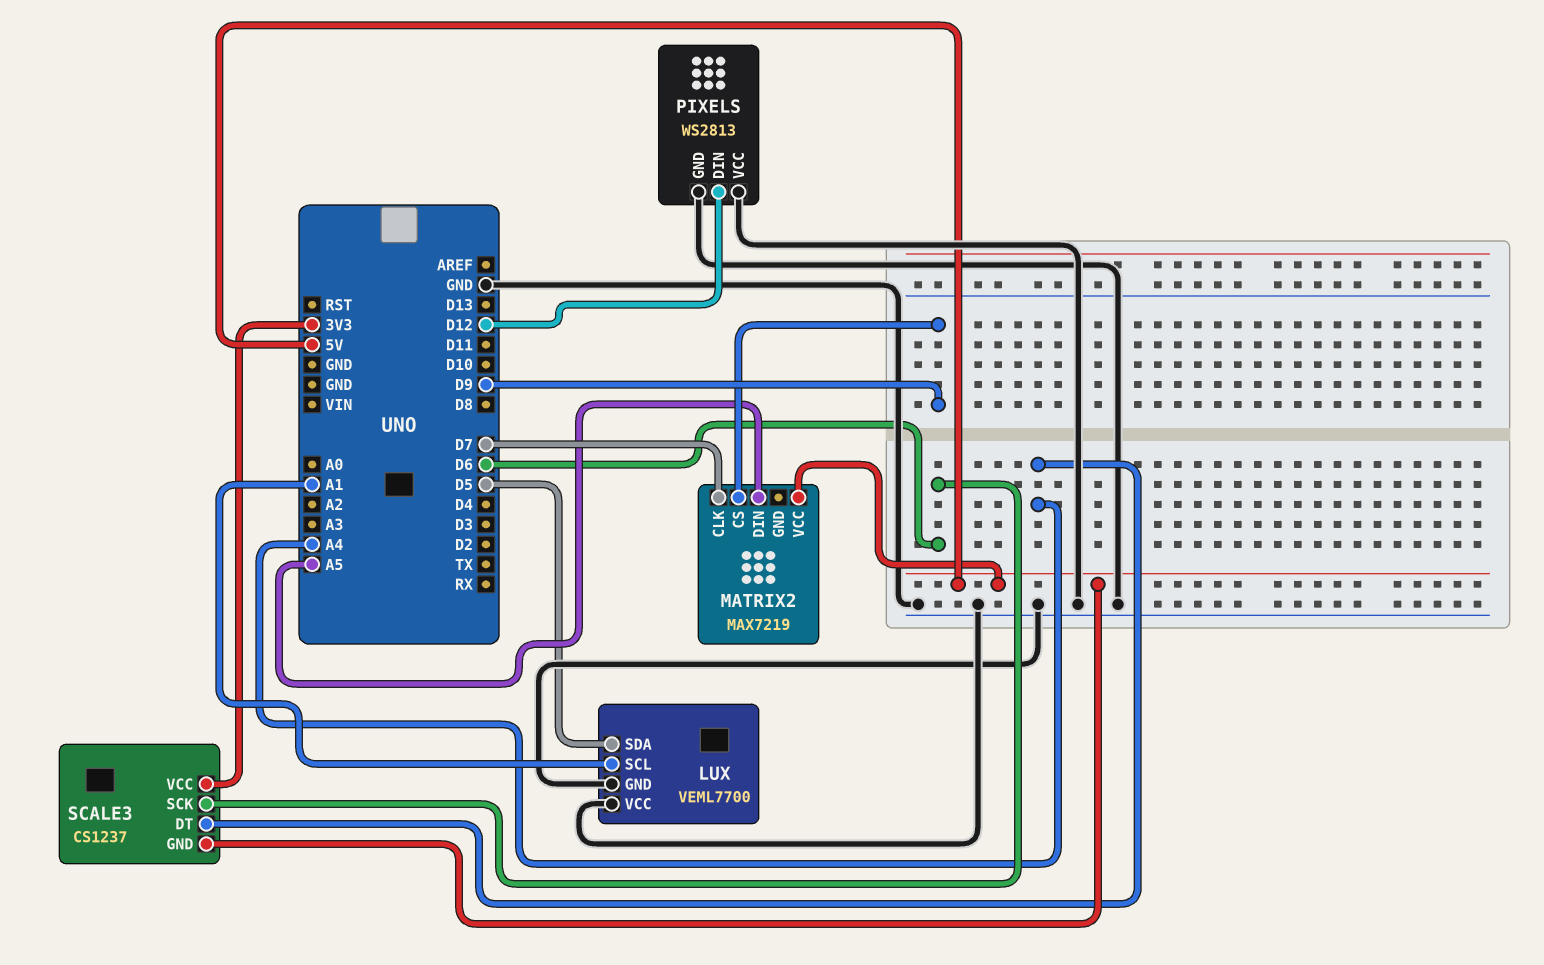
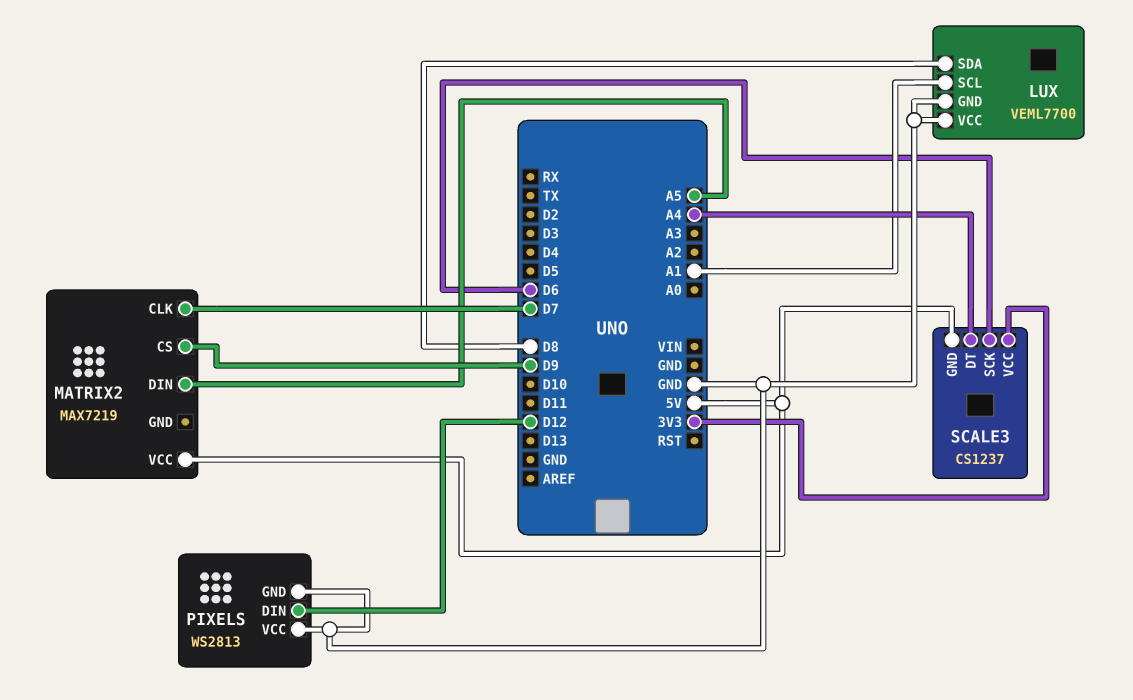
LUX pin SDA: D5 -> D8

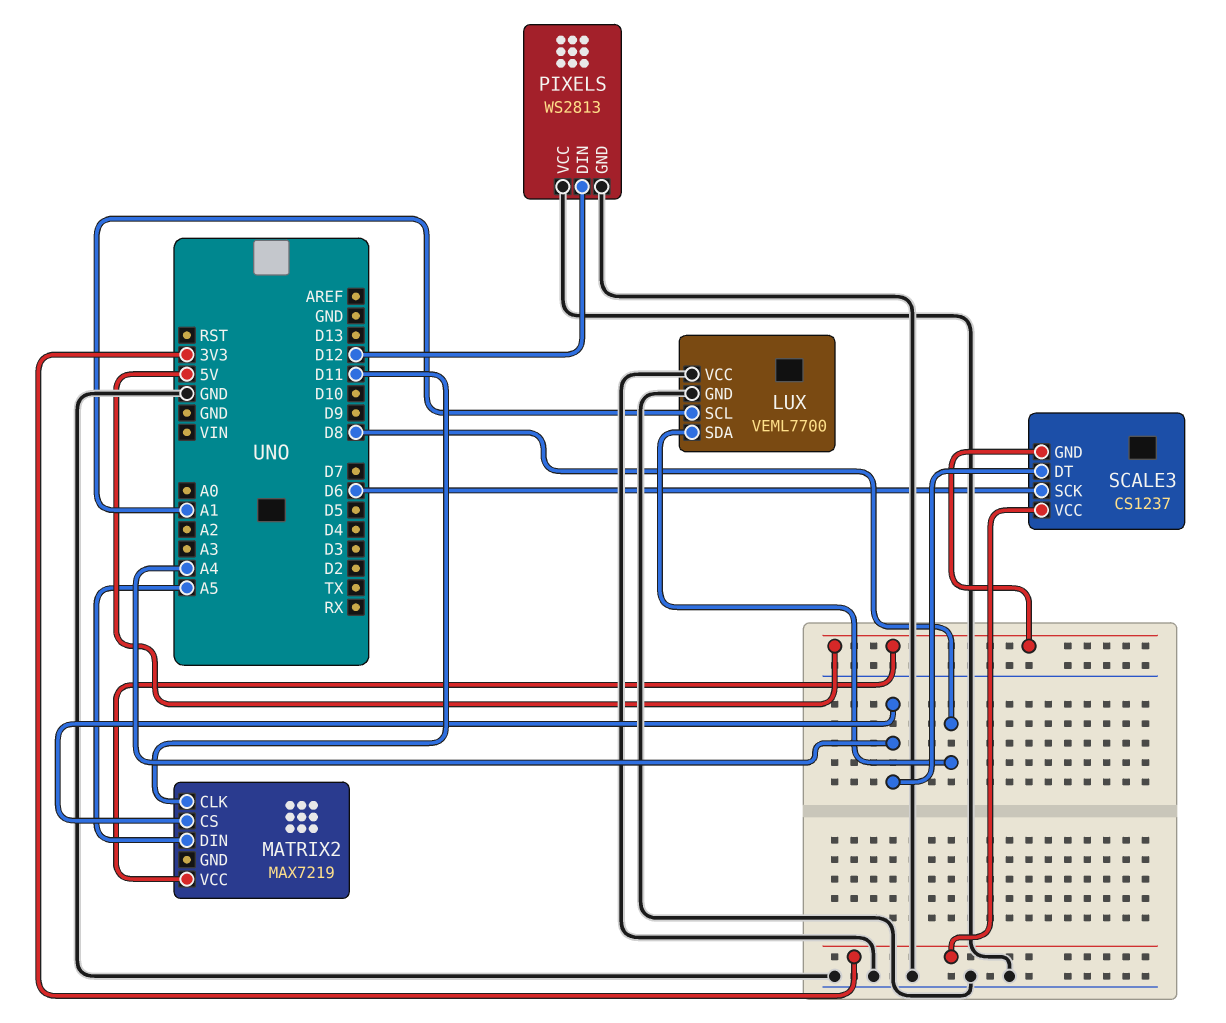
MATRIX2 pin CLK: D7 -> D11
MATRIX2 pin CS: D9 -> A4

